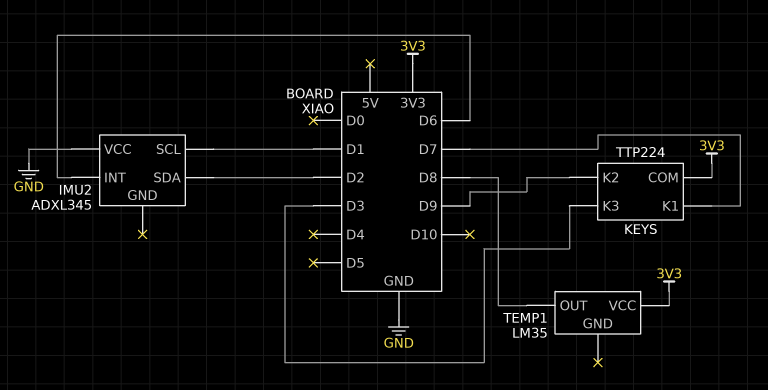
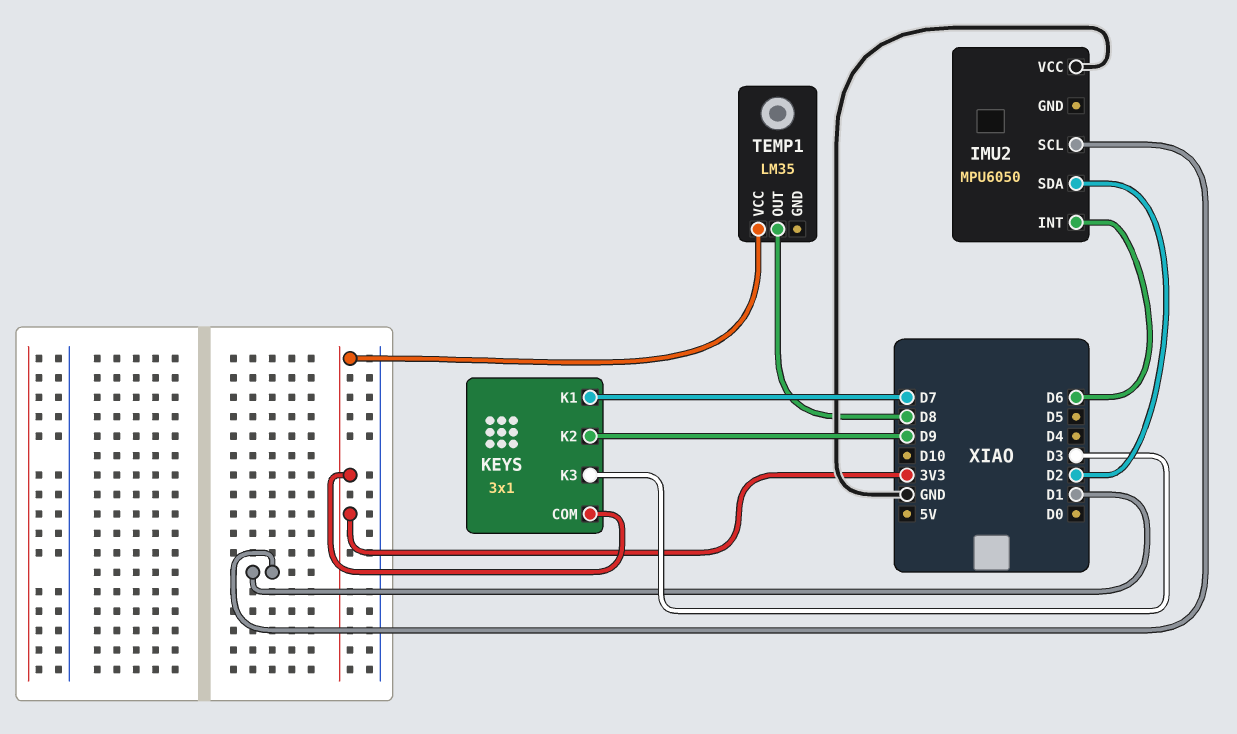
IMU2: ADXL345 -> MPU6050
KEYS: TTP224 -> 3x1

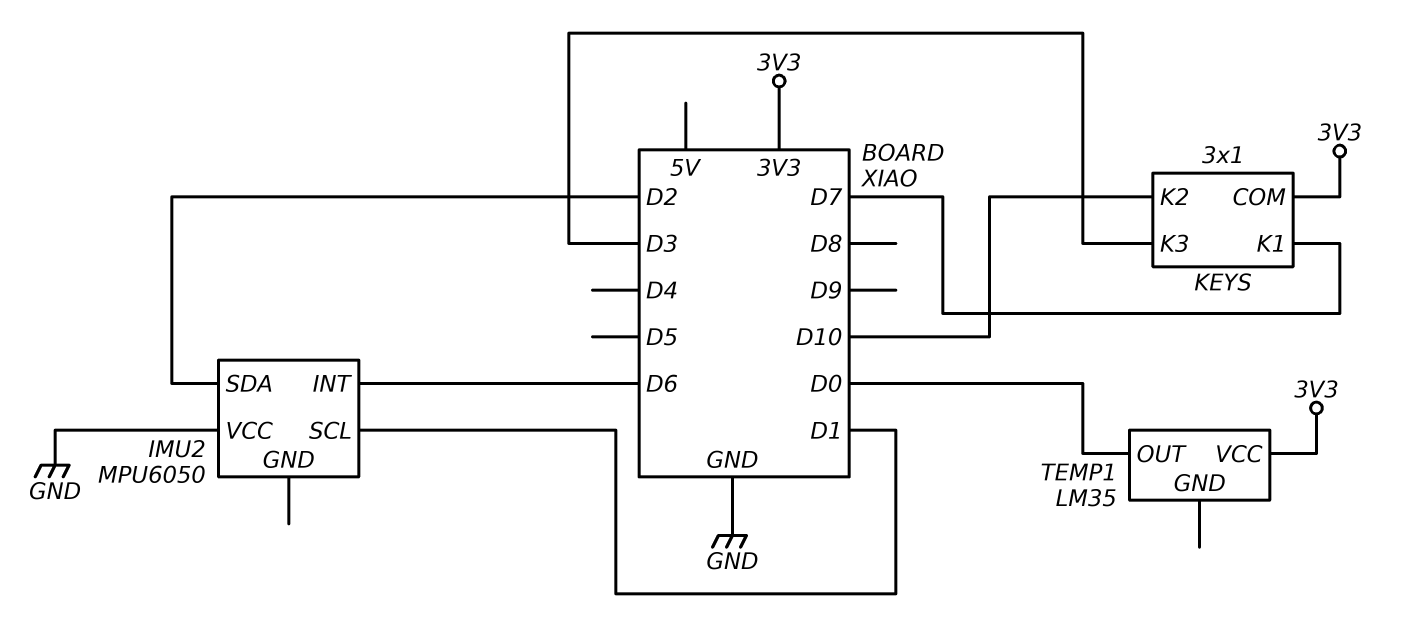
KEYS pin K2: D9 -> D10
TEMP1 pin OUT: D8 -> D0

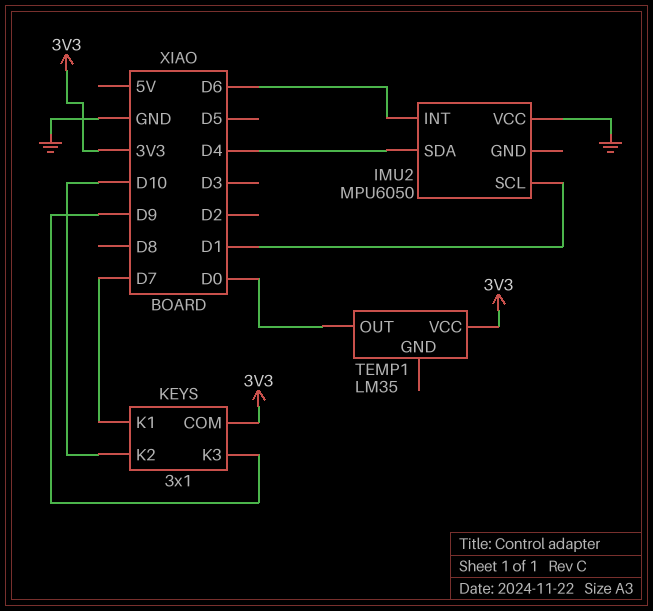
IMU2 pin SDA: D2 -> D4
KEYS pin K3: D3 -> D9

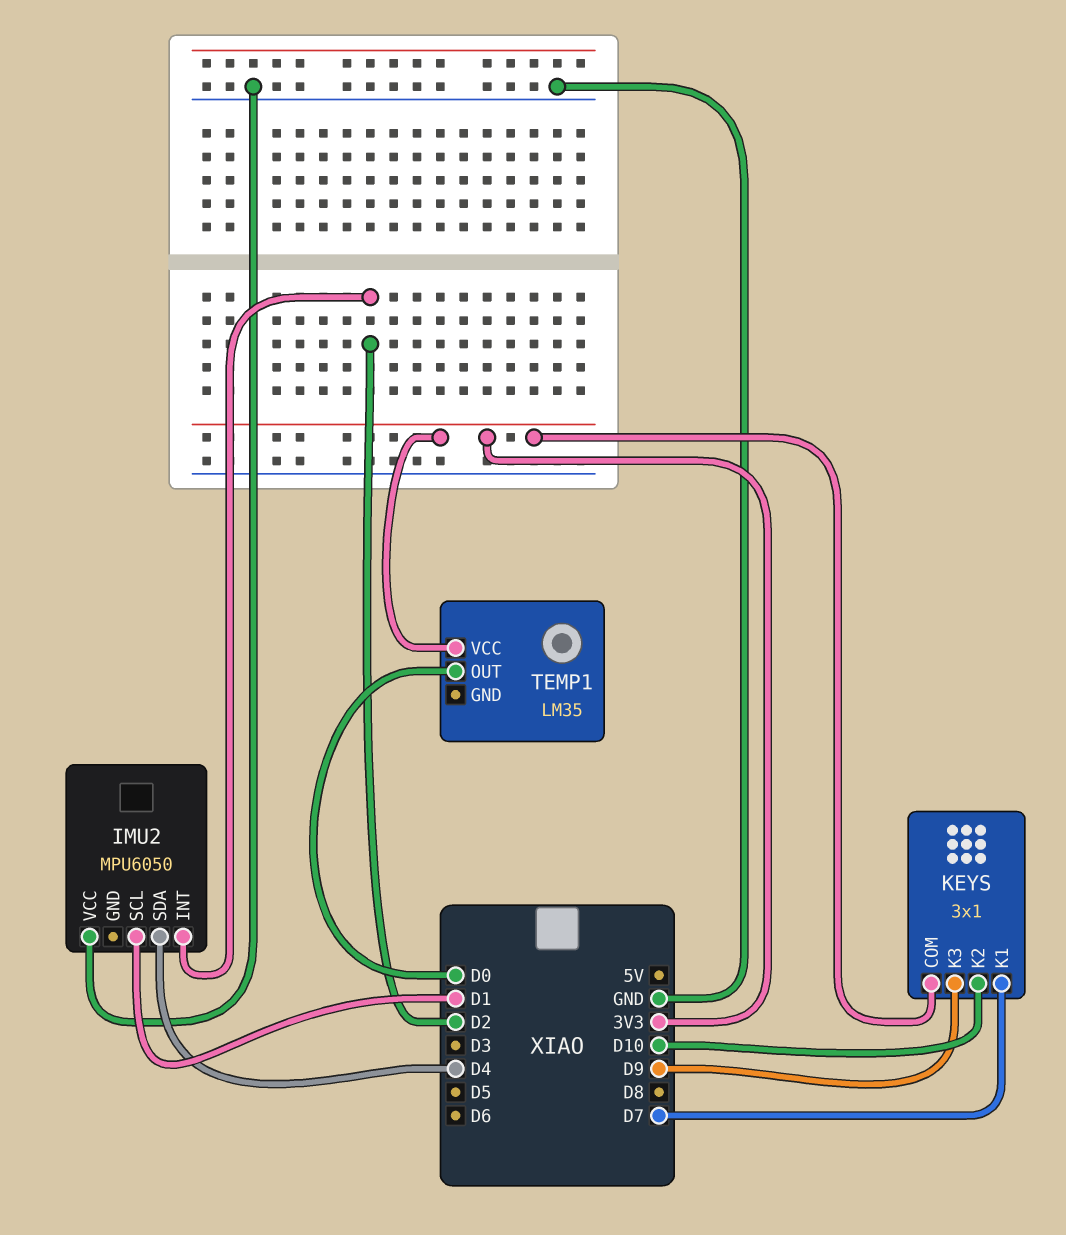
IMU2 pin INT: D6 -> D2

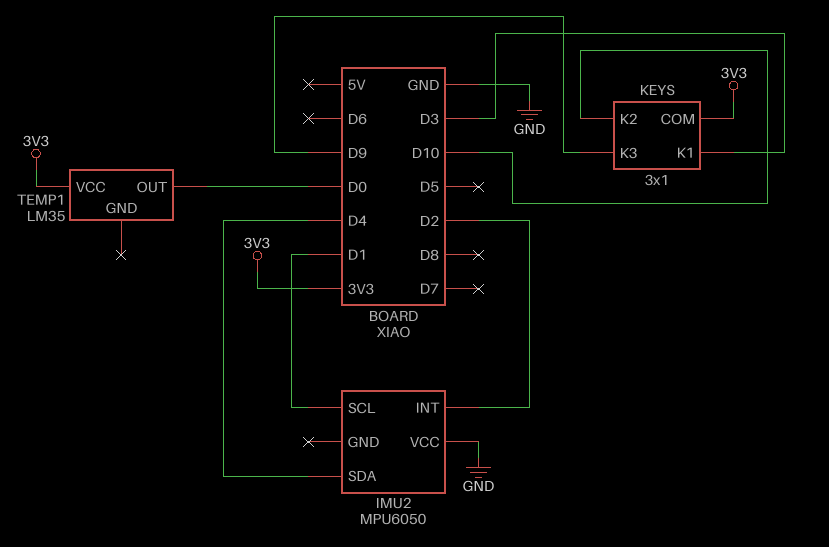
KEYS pin K1: D7 -> D3

